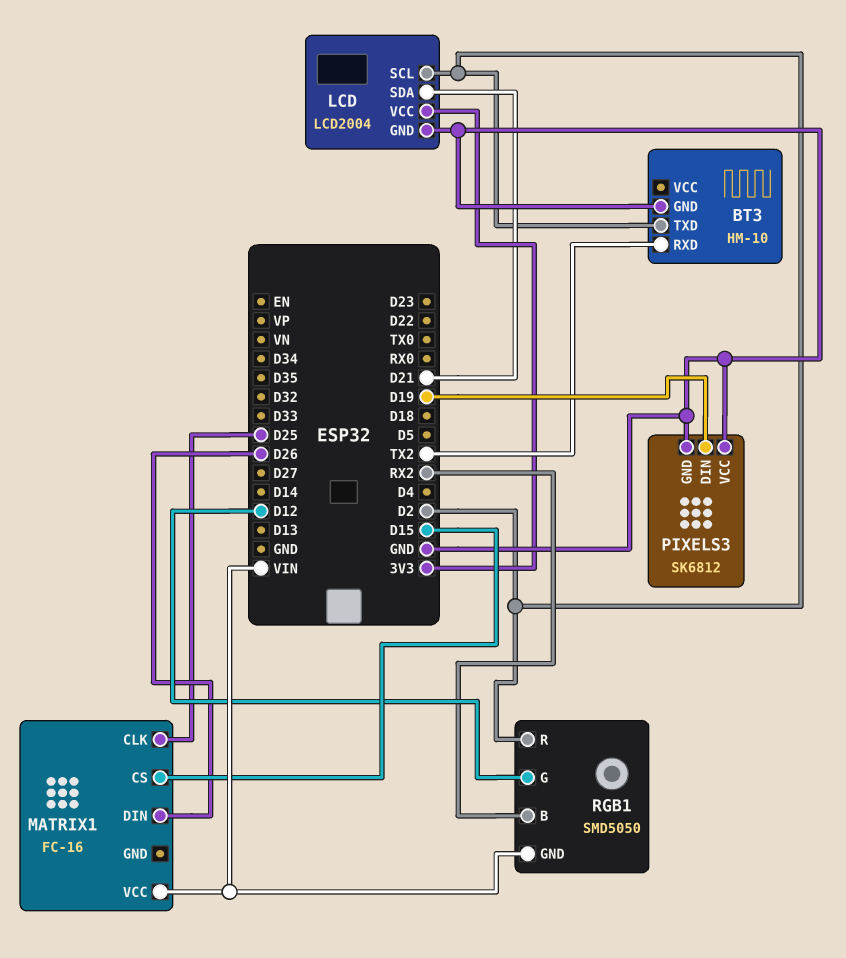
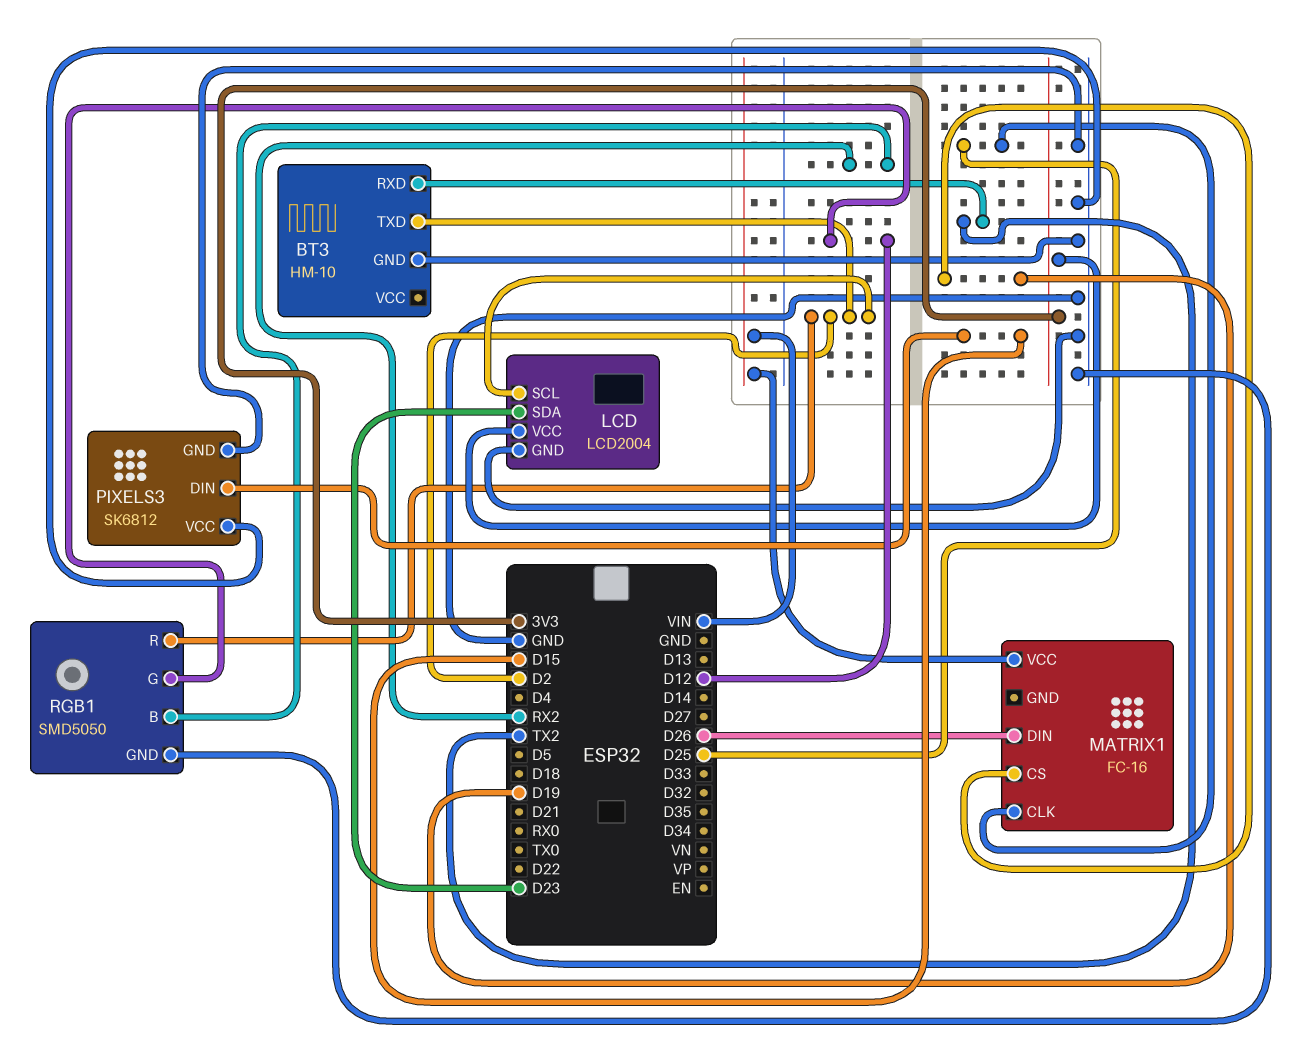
LCD pin SDA: D21 -> D23
MATRIX1 pin CS: D15 -> D19
PIXELS3 pin DIN: D19 -> D15
RGB1 pin GND: VIN -> GND

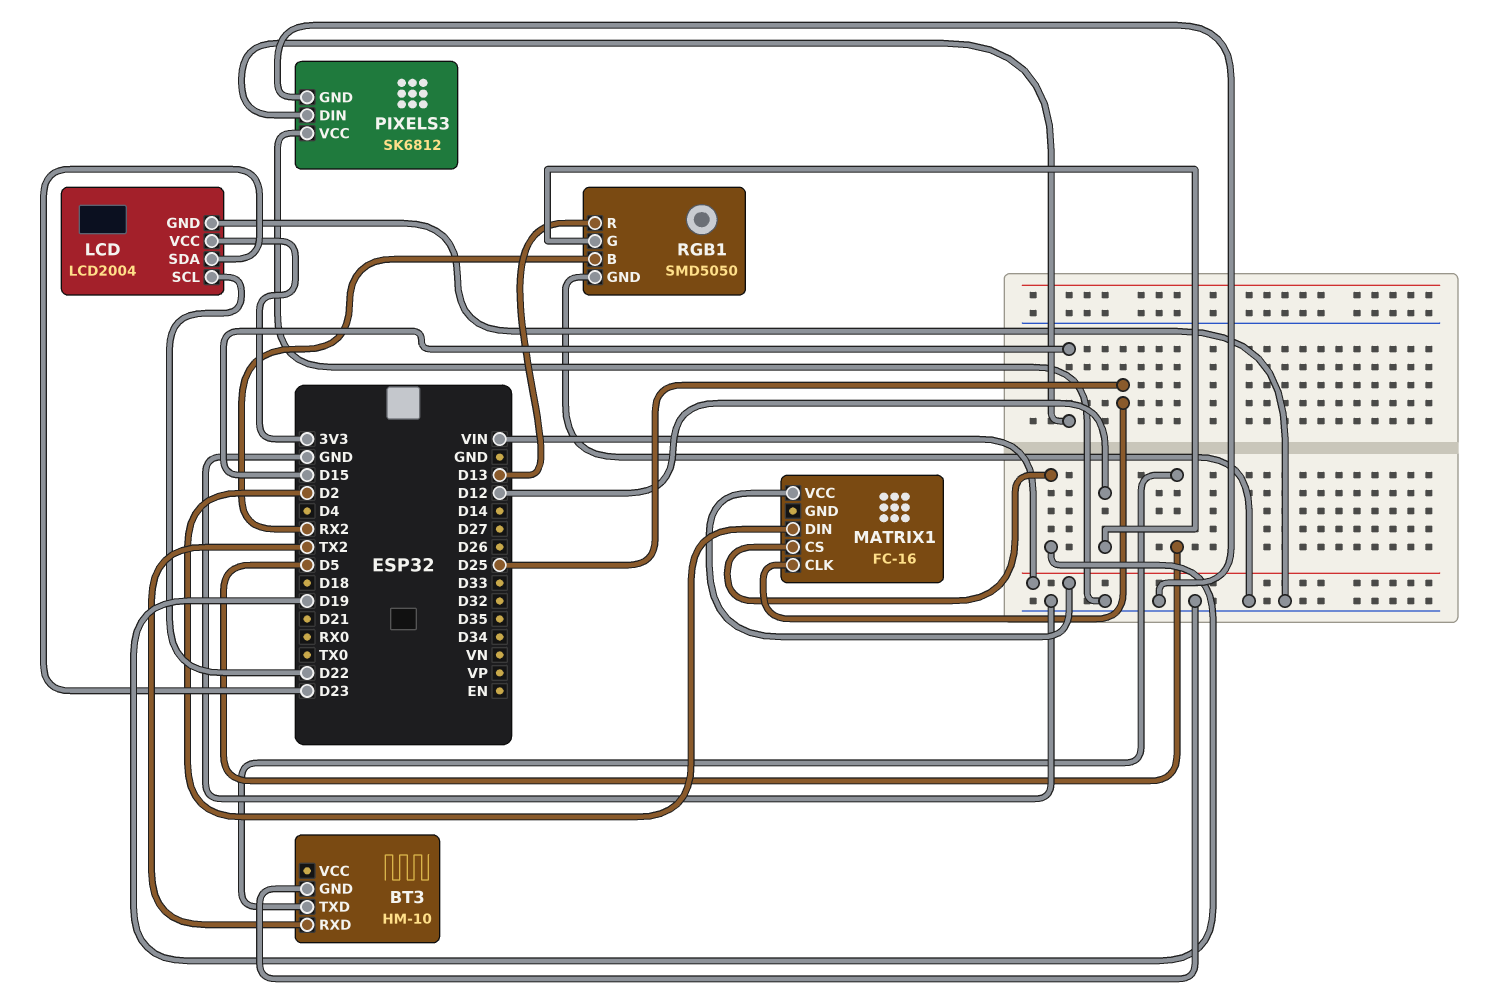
BT3 pin TXD: D2 -> D5
LCD pin SCL: D2 -> D22
MATRIX1 pin DIN: D26 -> D2
RGB1 pin R: D2 -> D13

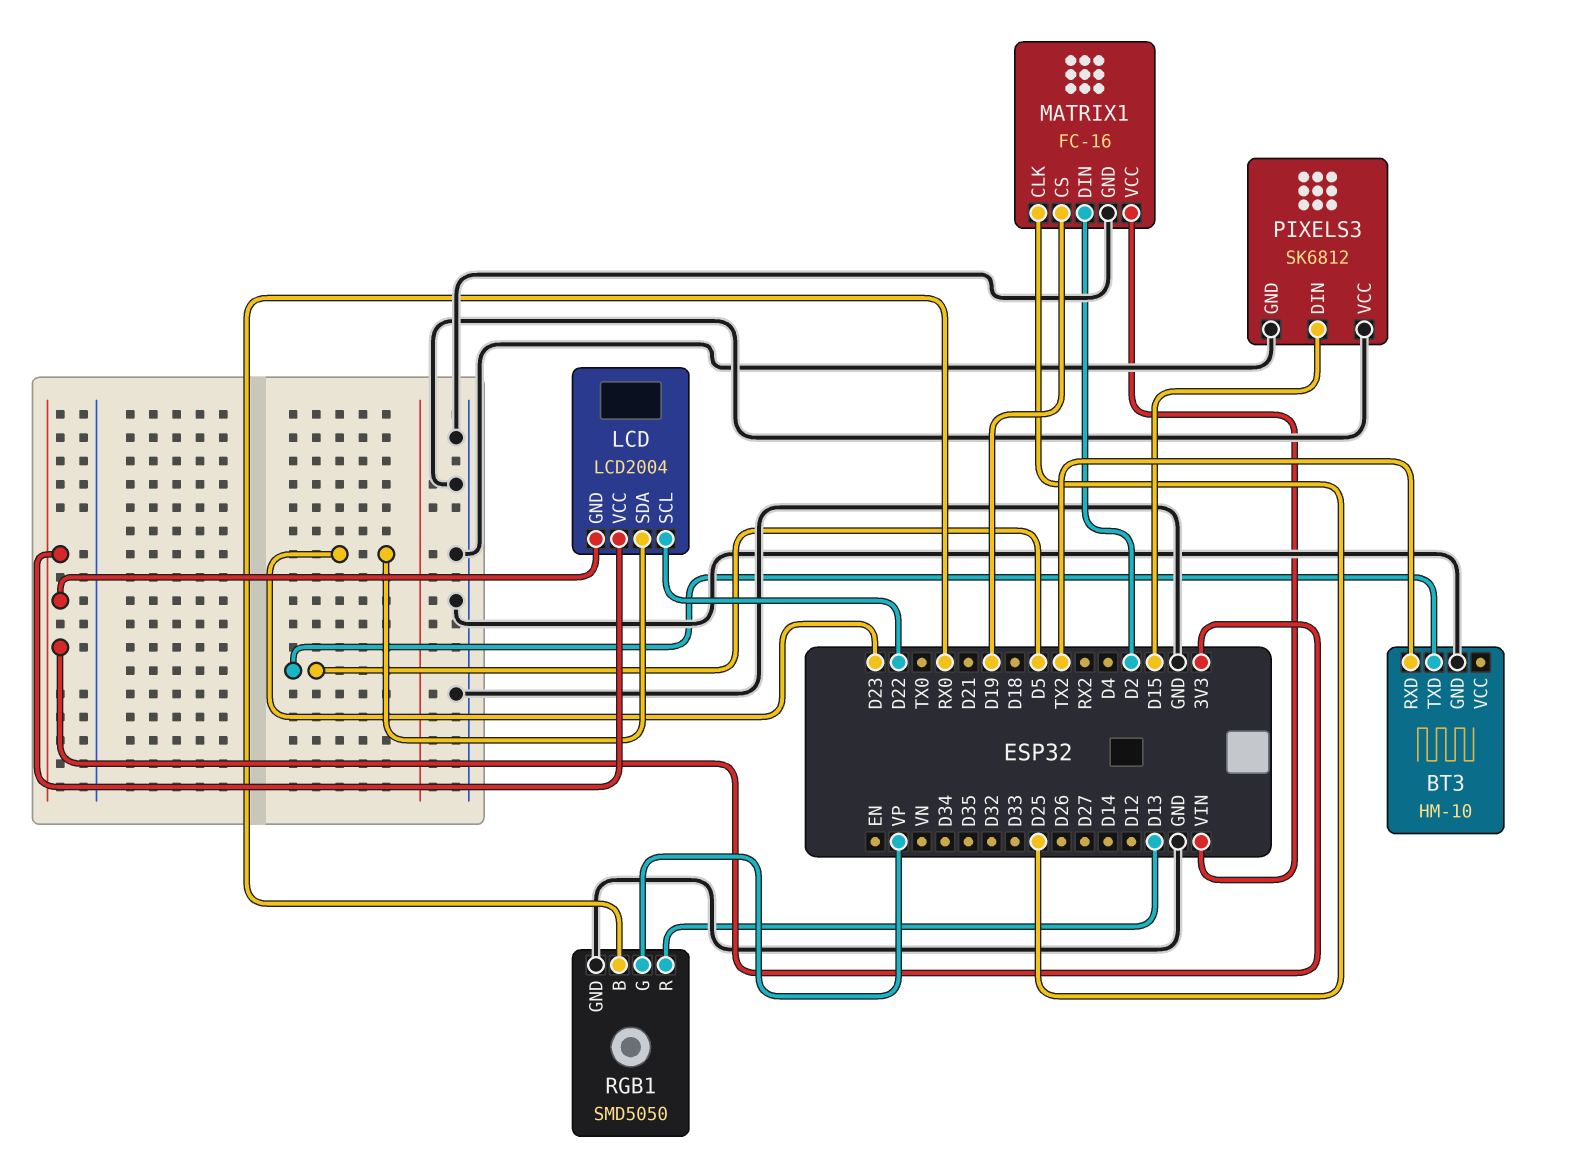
LCD pin GND: GND -> 3V3
MATRIX1 pin GND: none -> GND
RGB1 pin B: RX2 -> RX0
RGB1 pin G: D12 -> VP

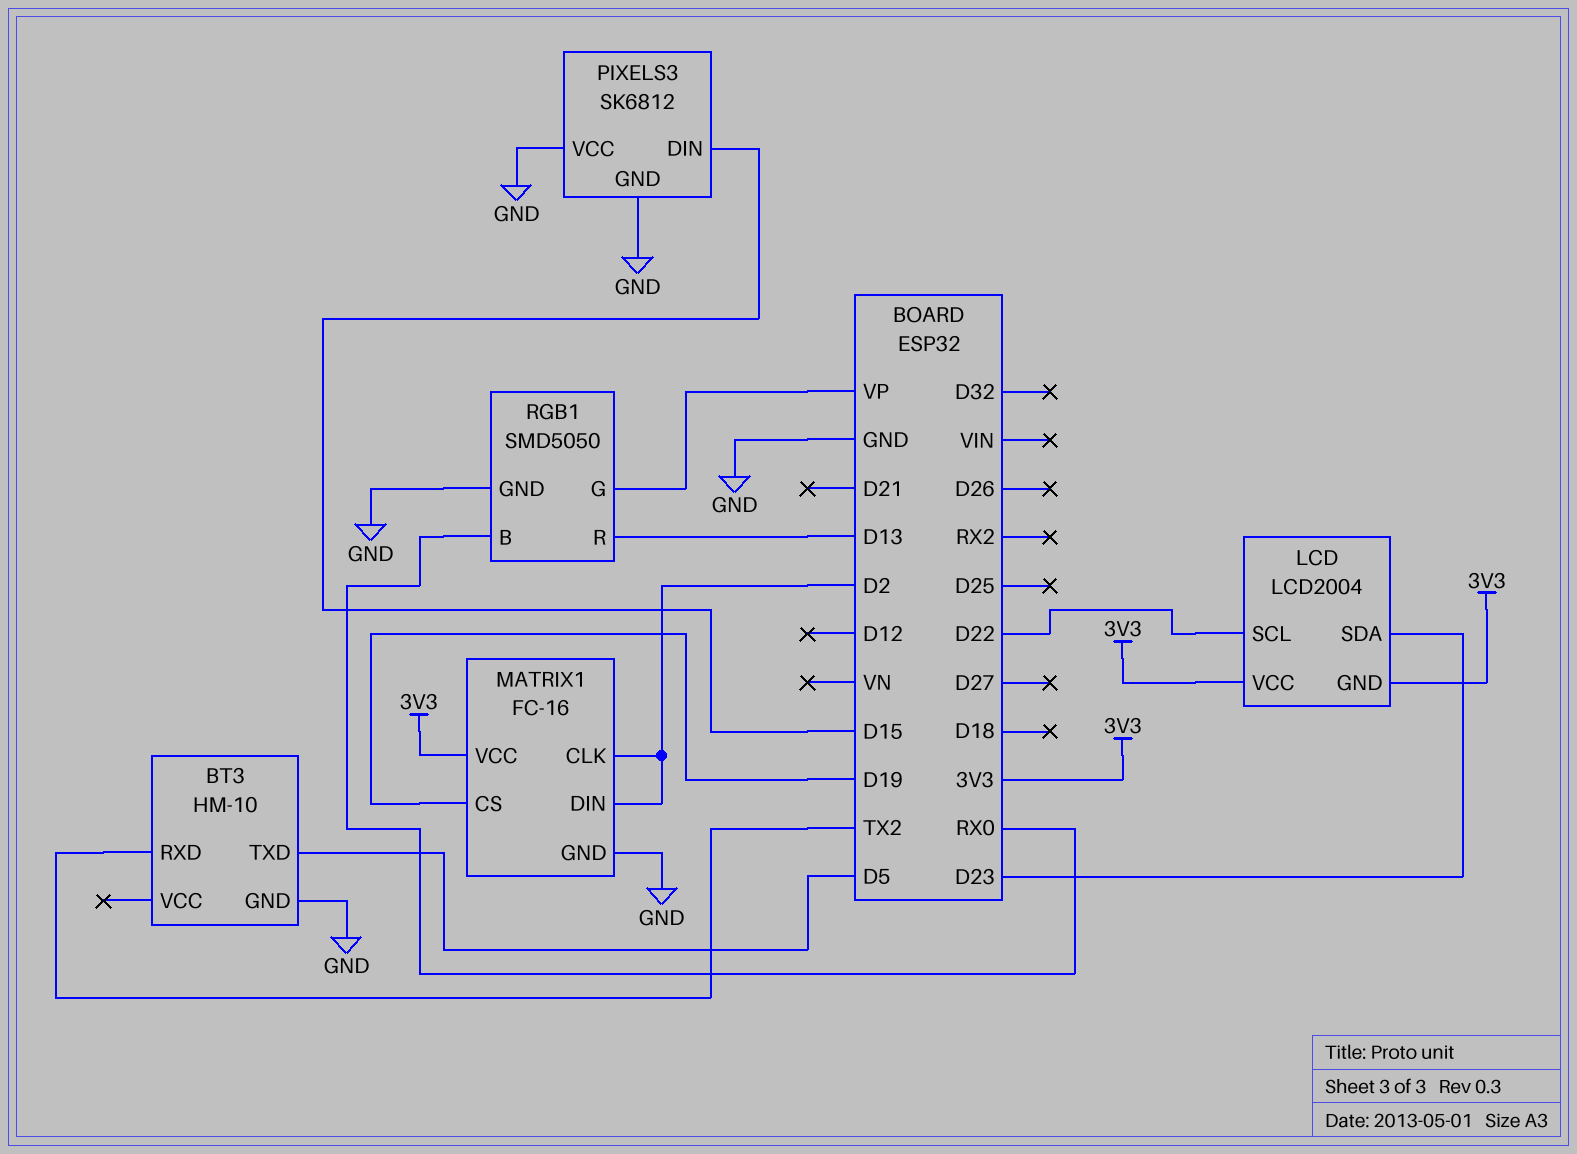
MATRIX1 pin CLK: D25 -> D2
MATRIX1 pin VCC: VIN -> 3V3

